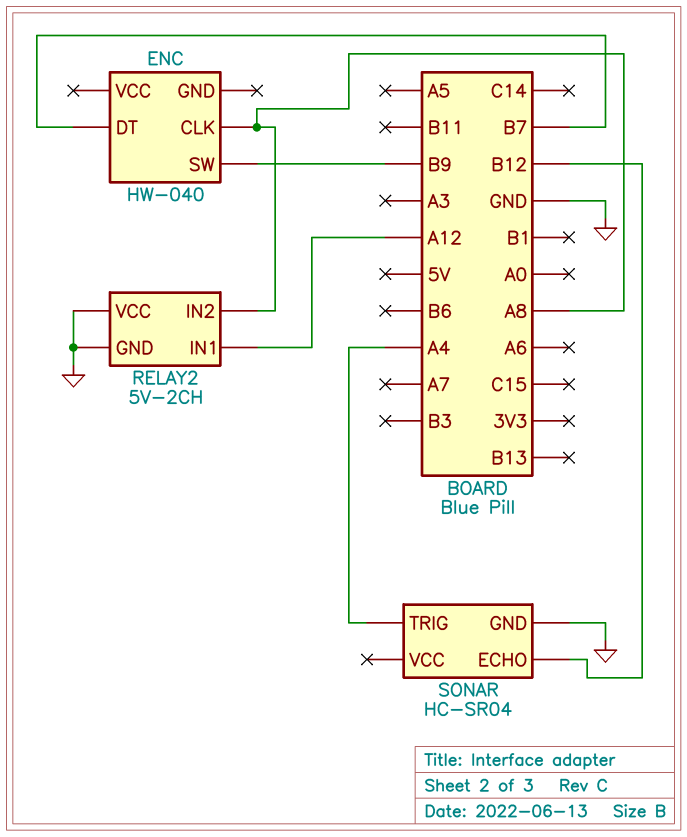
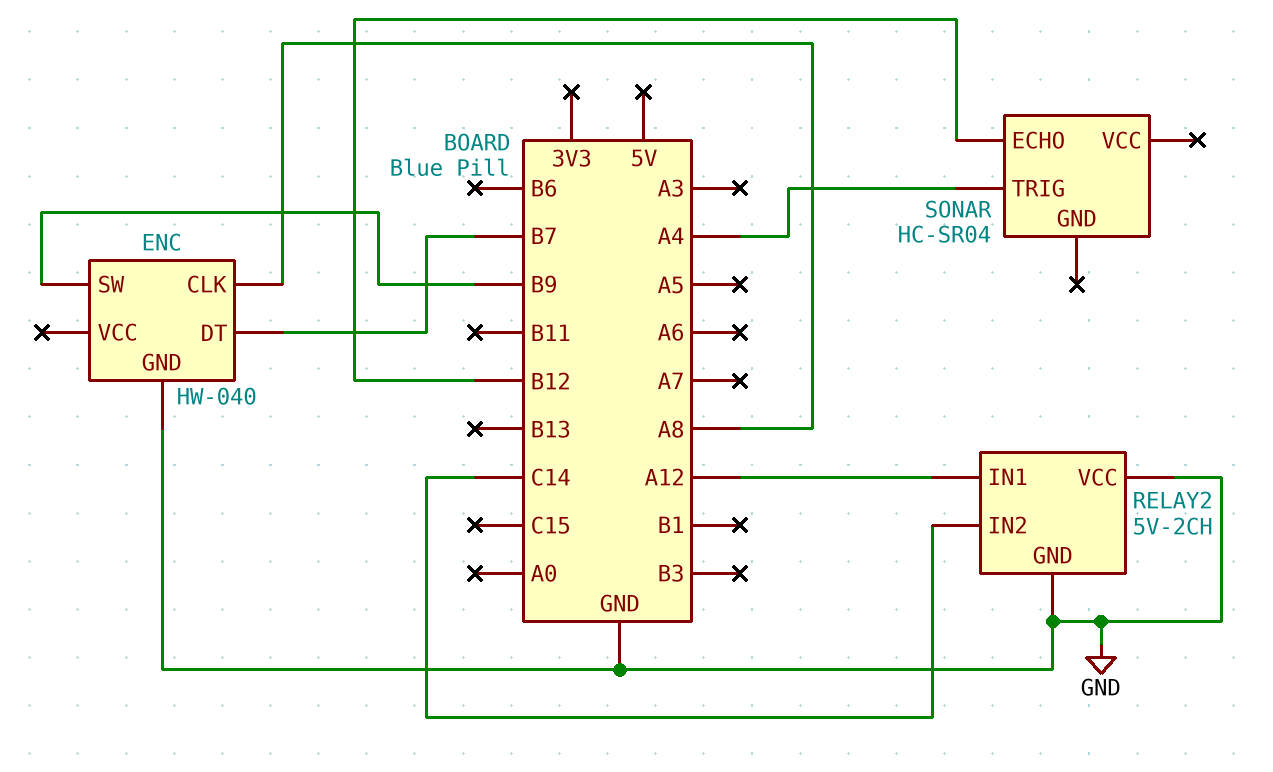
ENC pin GND: none -> GND
RELAY2 pin IN2: A8 -> C14
SONAR pin GND: GND -> none

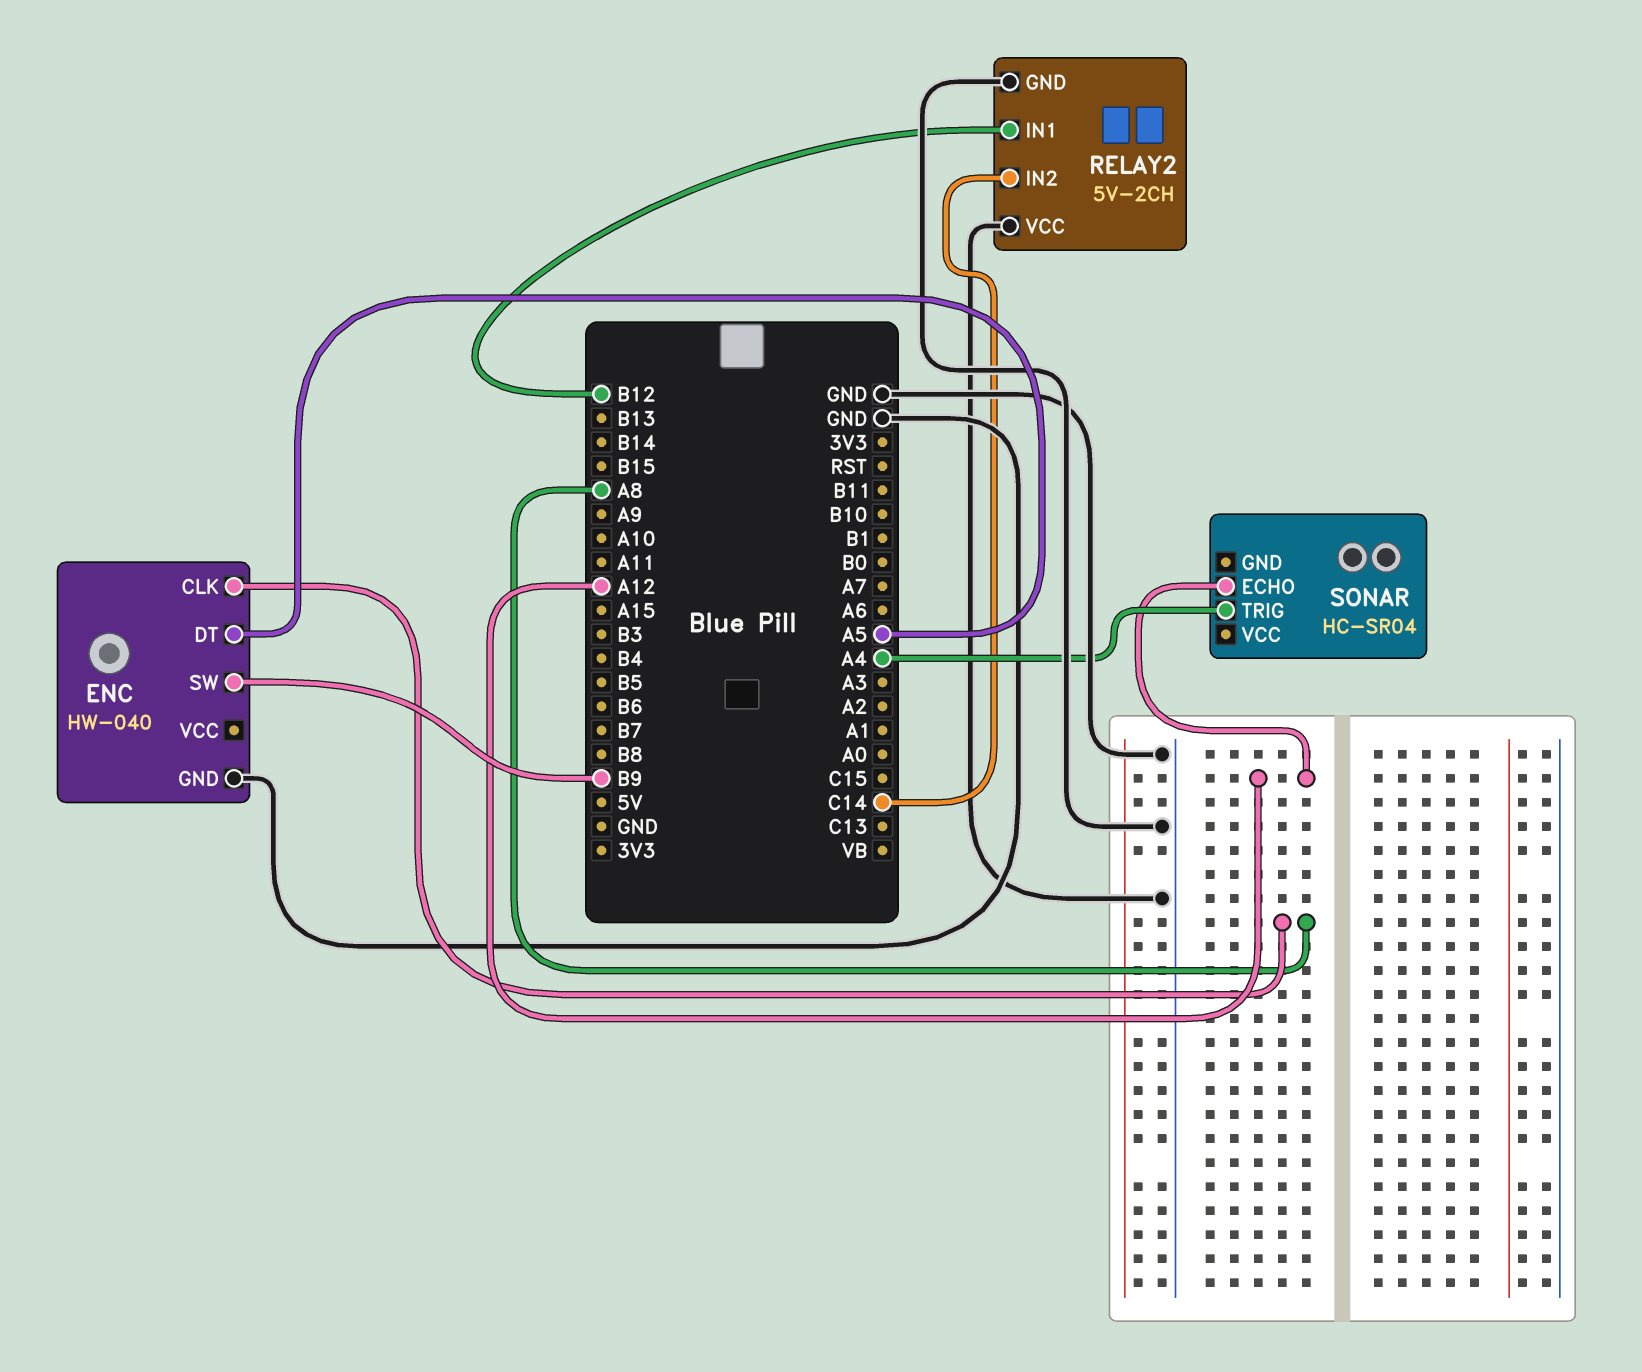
ENC pin DT: B7 -> A5
RELAY2 pin IN1: A12 -> B12
SONAR pin ECHO: B12 -> A12

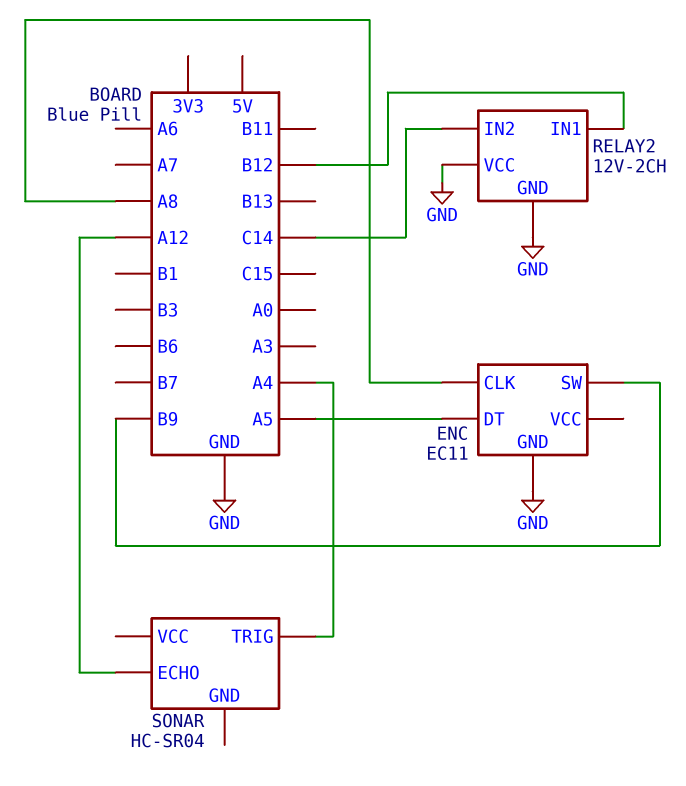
ENC: HW-040 -> EC11
RELAY2: 5V-2CH -> 12V-2CH

